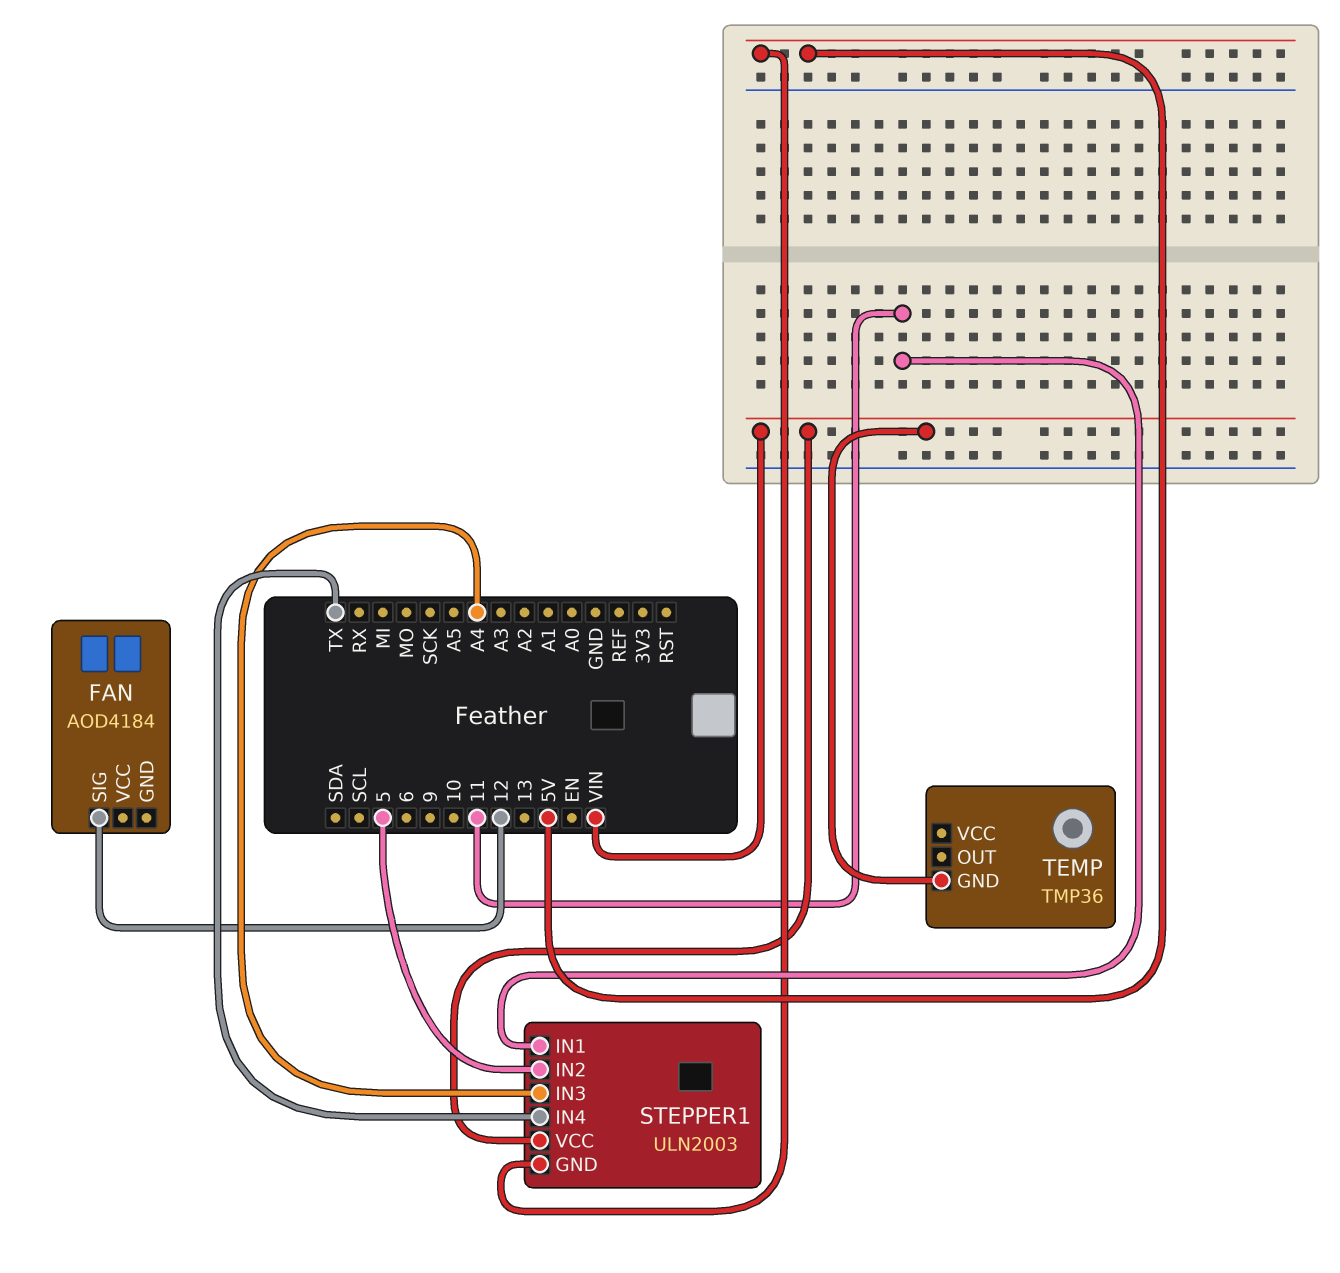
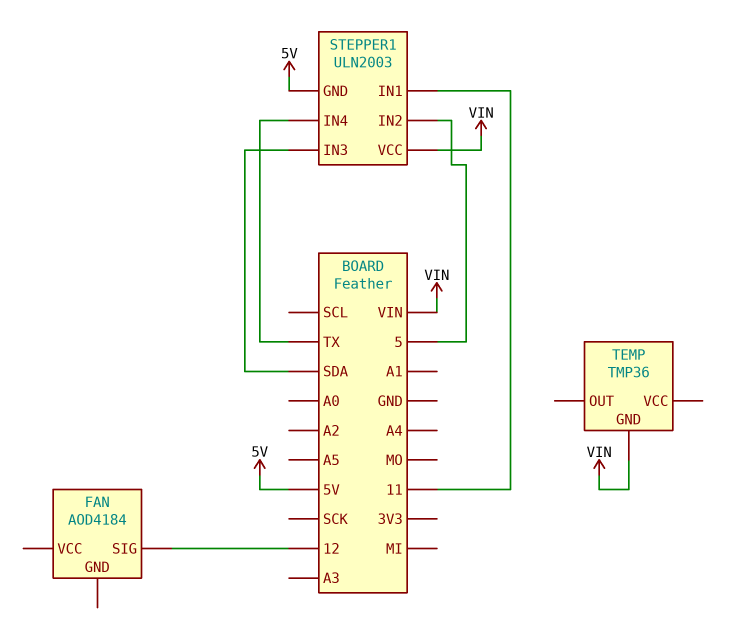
STEPPER1 pin IN3: A4 -> SDA

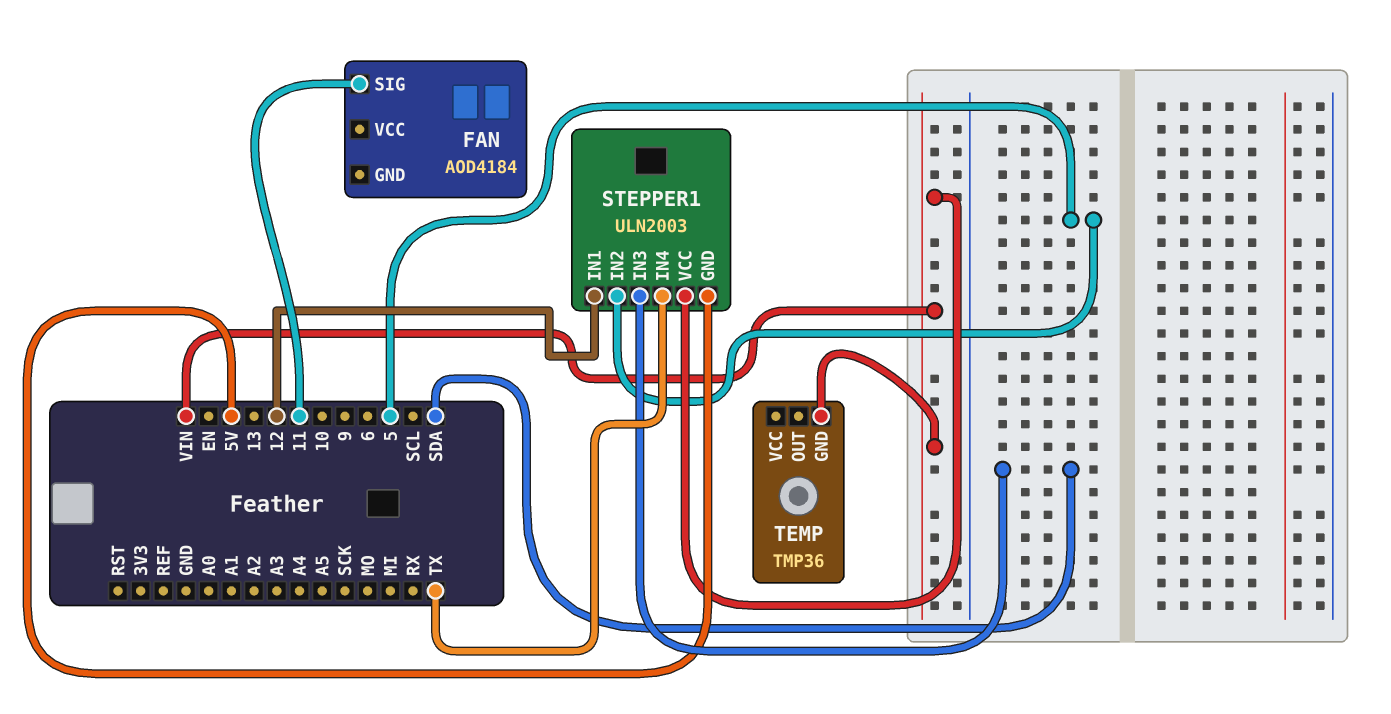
FAN pin SIG: 12 -> 11
STEPPER1 pin IN1: 11 -> 12

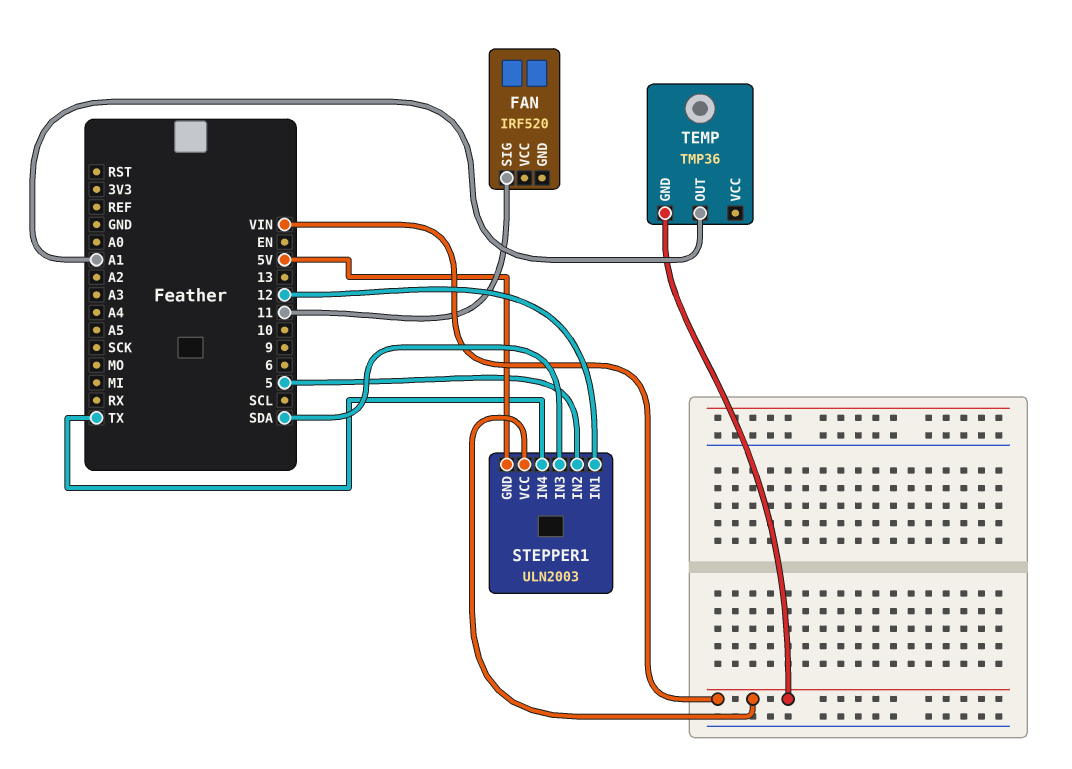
FAN: AOD4184 -> IRF520
TEMP pin OUT: none -> A1

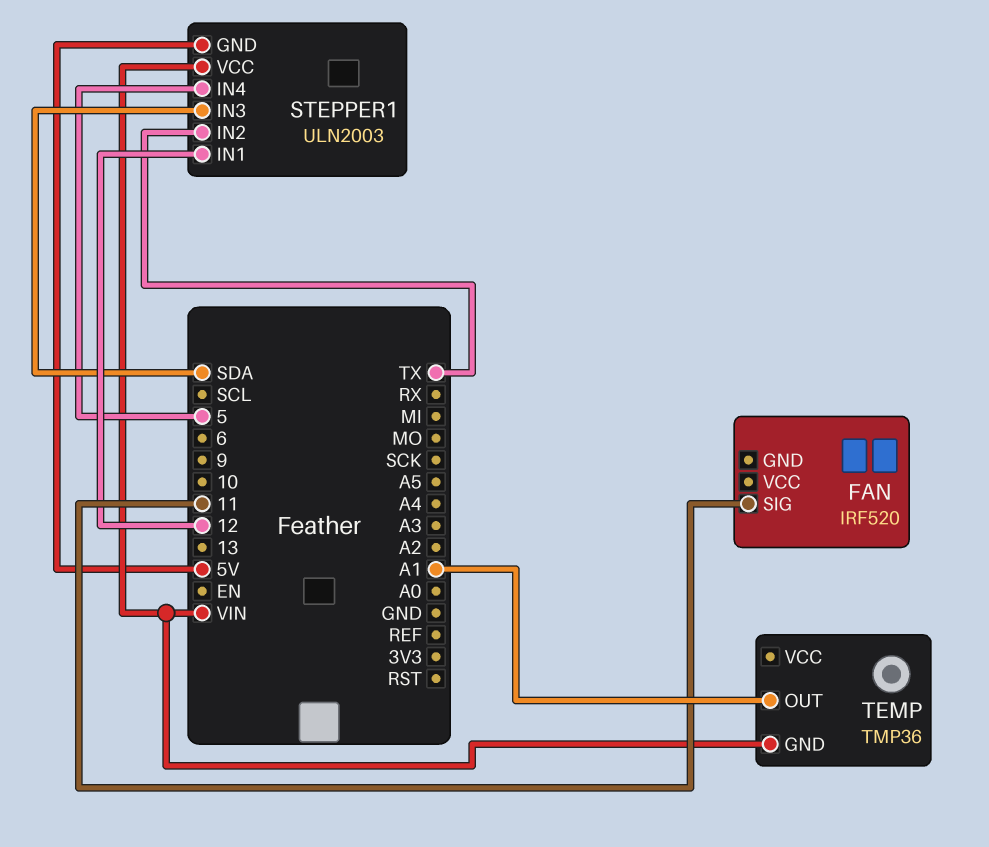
STEPPER1 pin IN2: 5 -> TX
STEPPER1 pin IN4: TX -> 5

